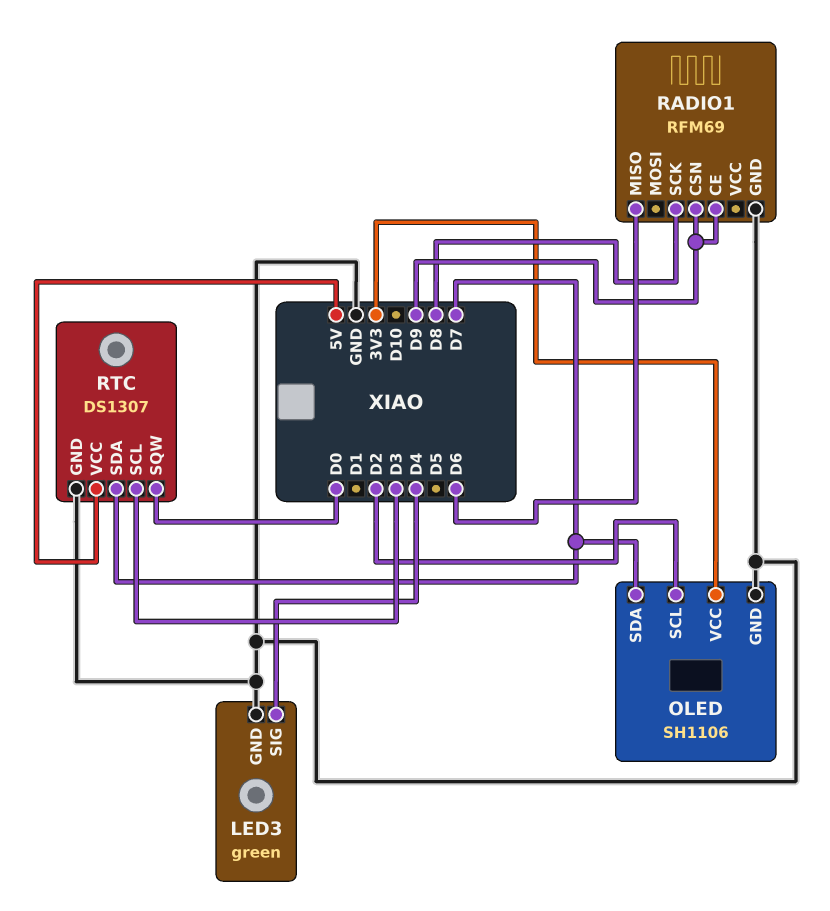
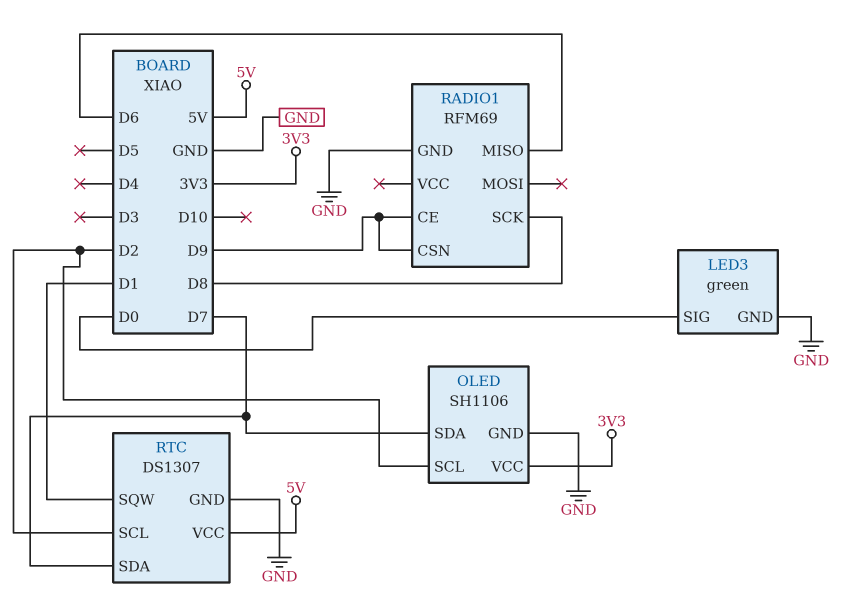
LED3 pin SIG: D4 -> D0
RTC pin SCL: D3 -> D2
RTC pin SQW: D0 -> D1

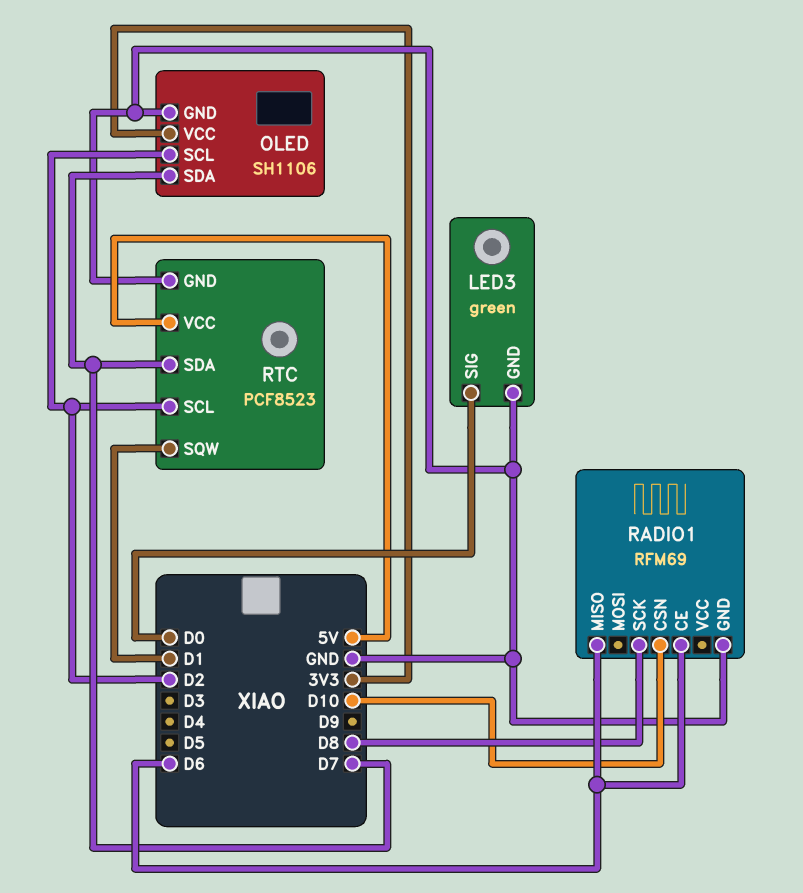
RADIO1 pin CE: D9 -> D6
RADIO1 pin CSN: D9 -> D10
RTC: DS1307 -> PCF8523

